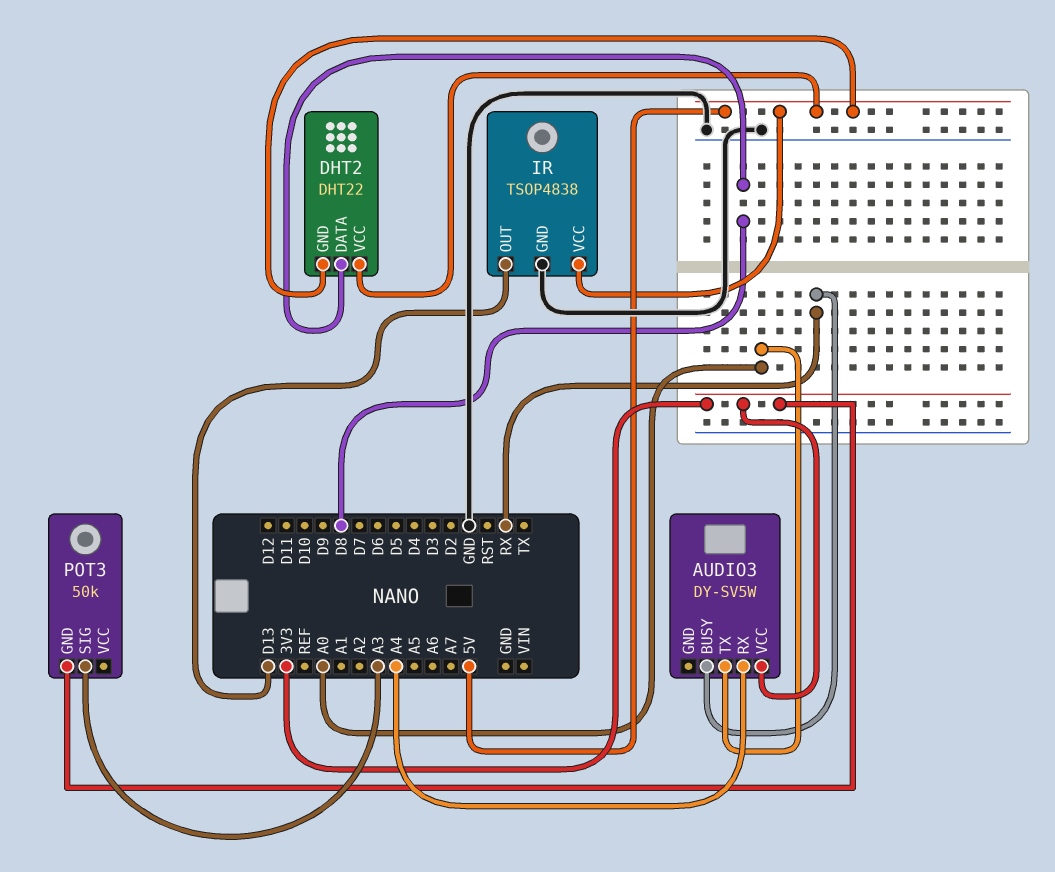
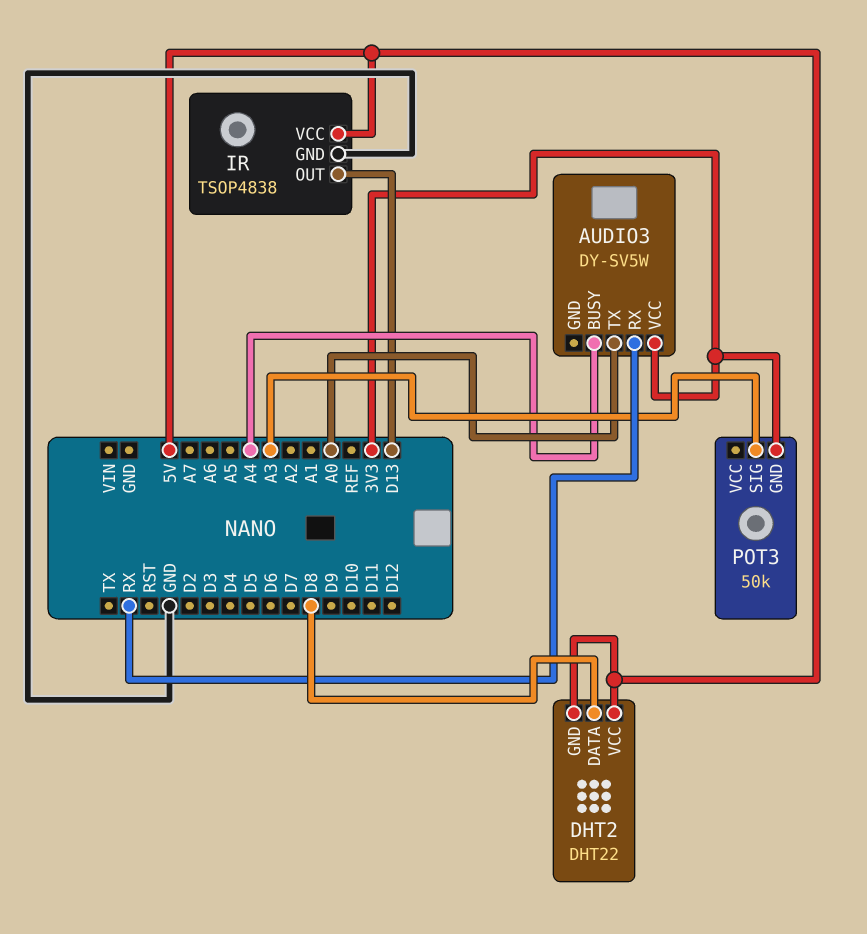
AUDIO3 pin BUSY: RX -> A4
AUDIO3 pin RX: A4 -> RX

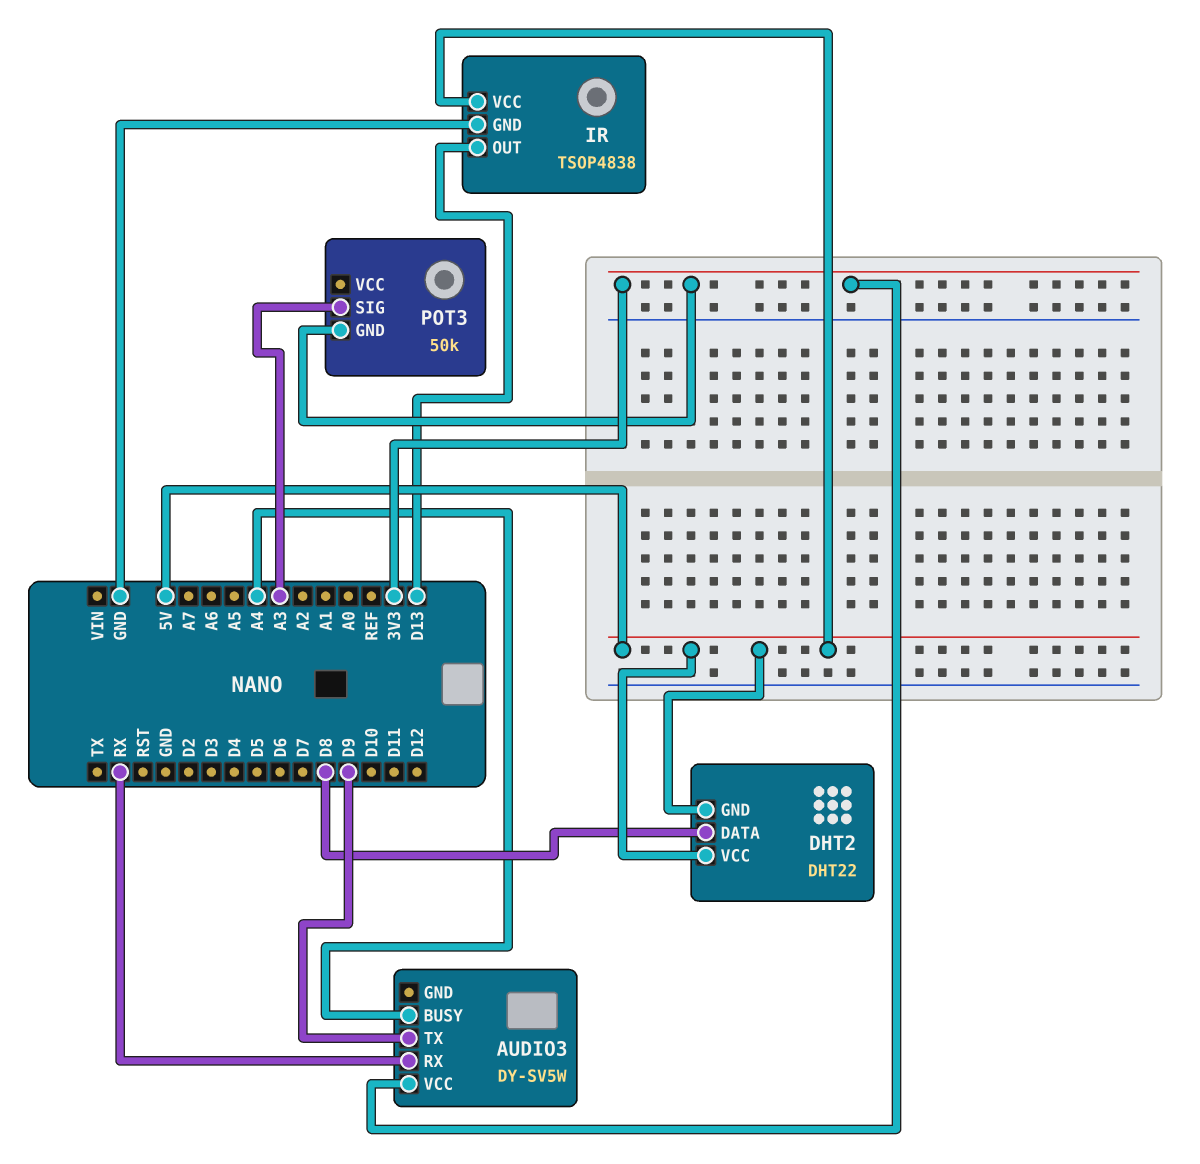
AUDIO3 pin TX: A0 -> D9

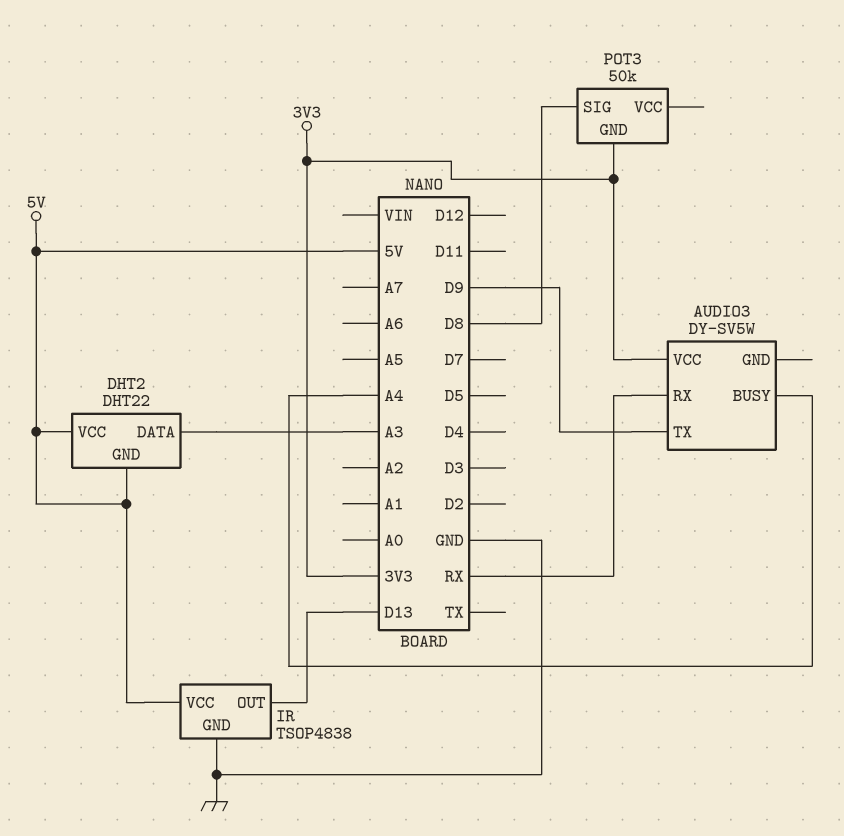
DHT2 pin DATA: D8 -> A3
POT3 pin SIG: A3 -> D8

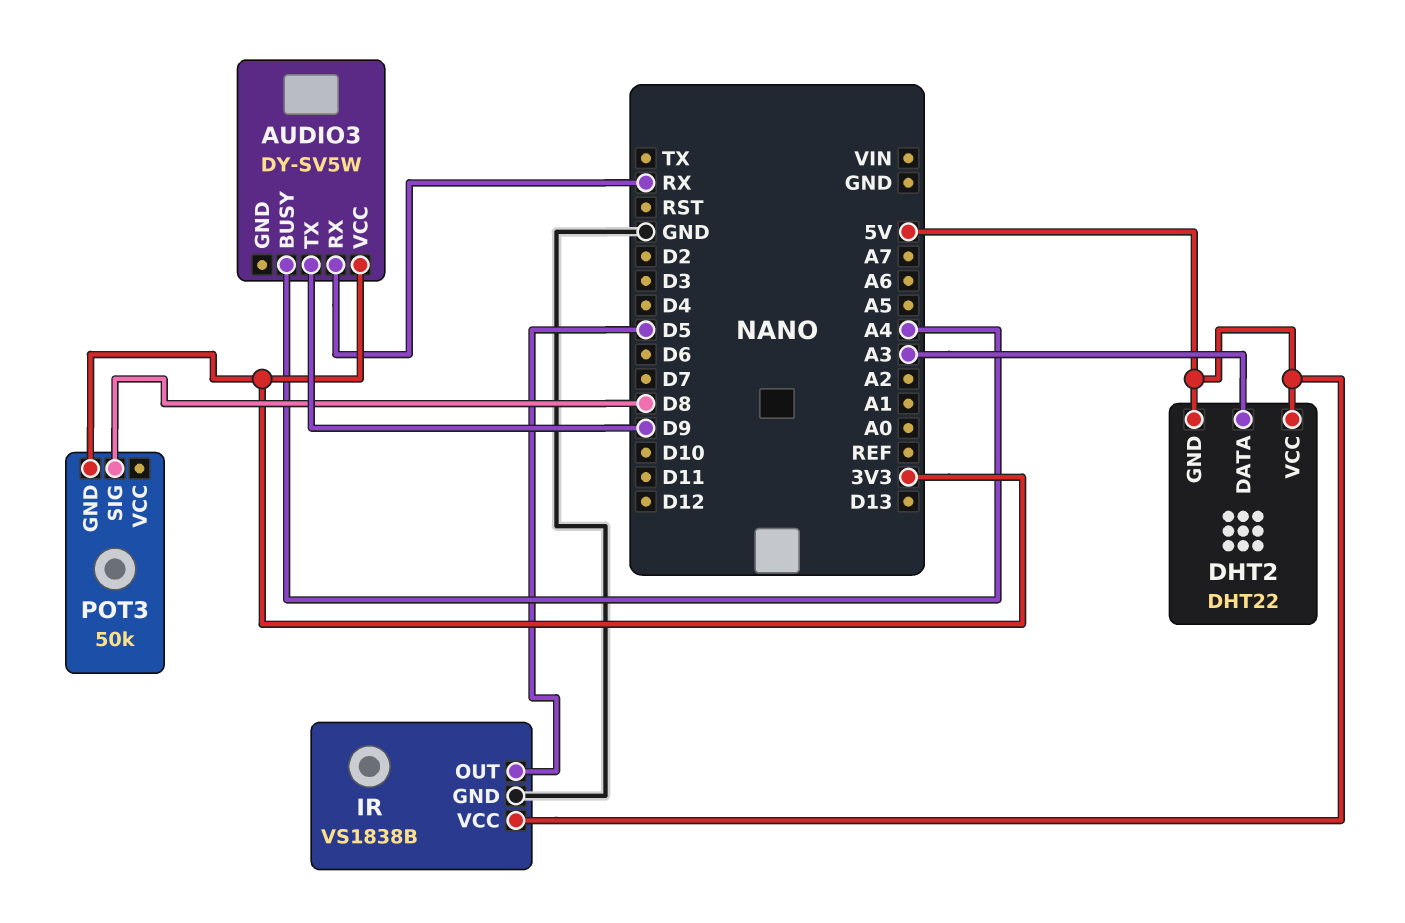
IR: TSOP4838 -> VS1838B
IR pin OUT: D13 -> D5

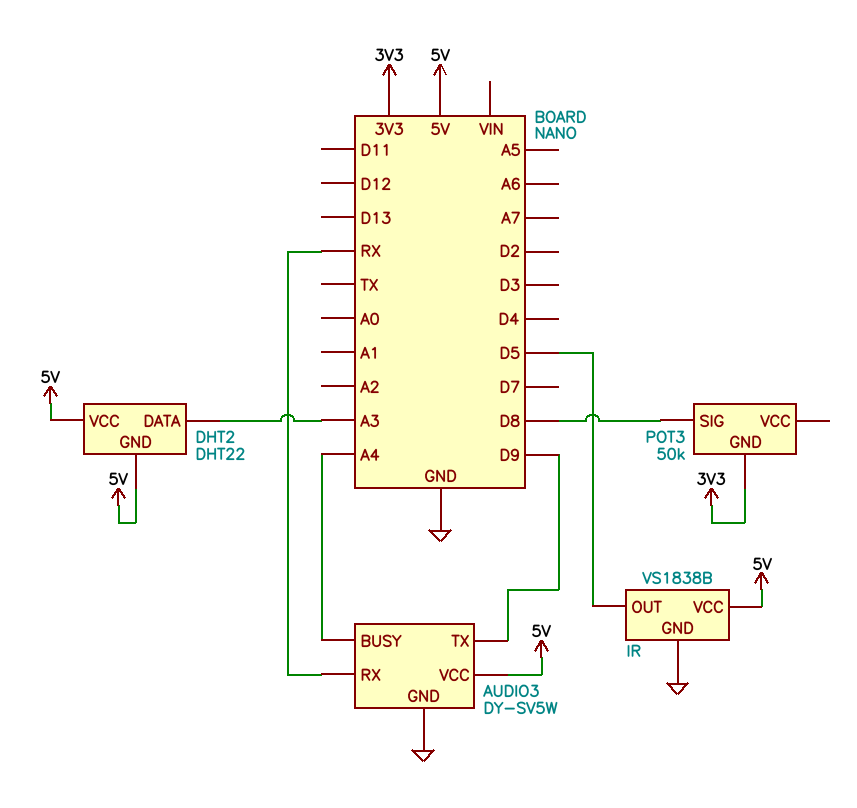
AUDIO3 pin GND: none -> GND
AUDIO3 pin VCC: 3V3 -> 5V

